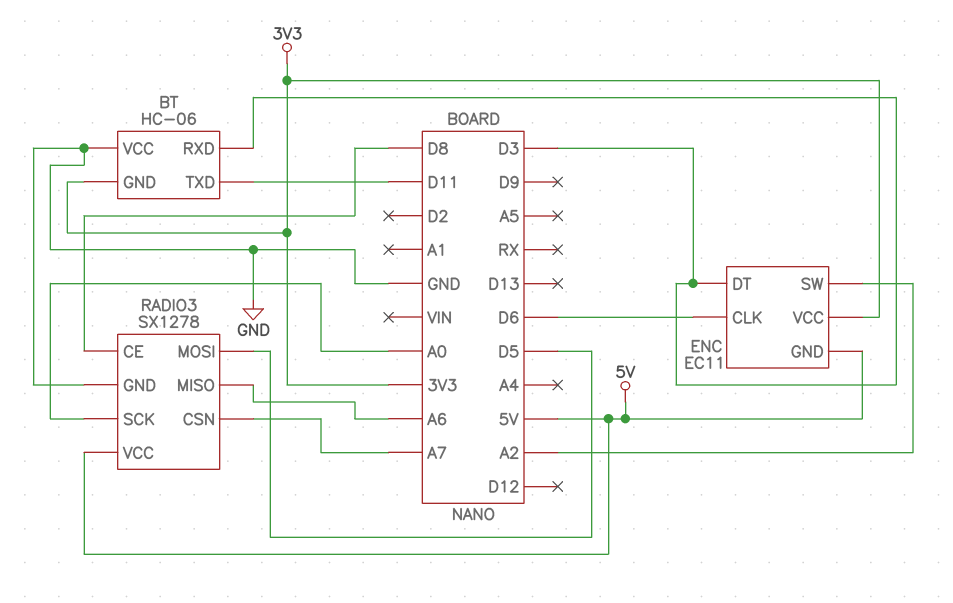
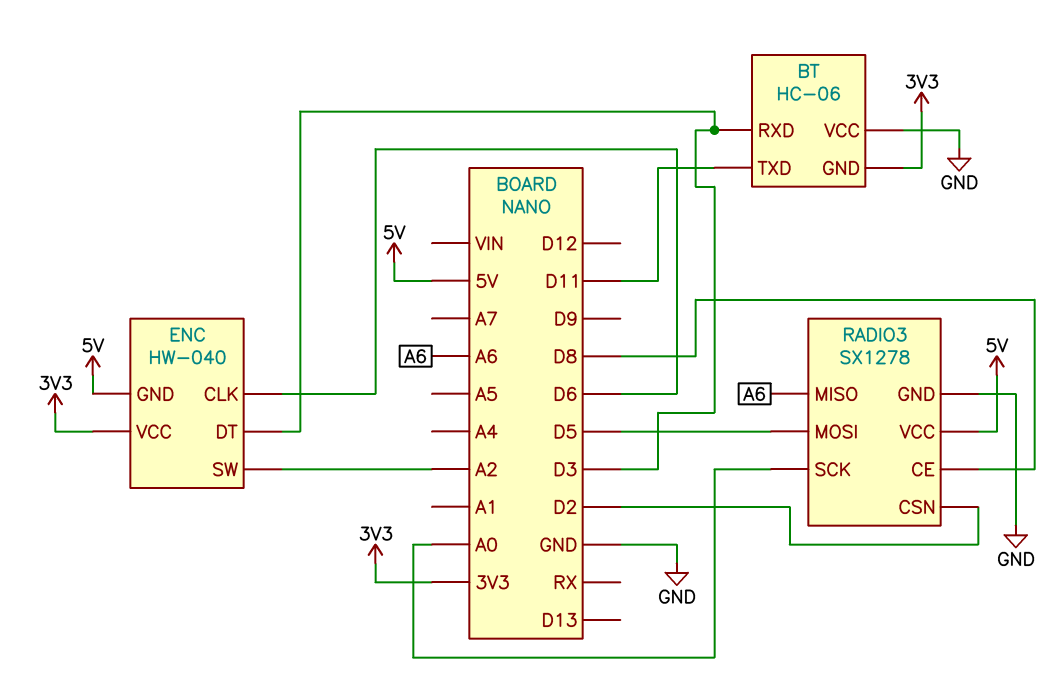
ENC: EC11 -> HW-040
RADIO3 pin CSN: A7 -> D2

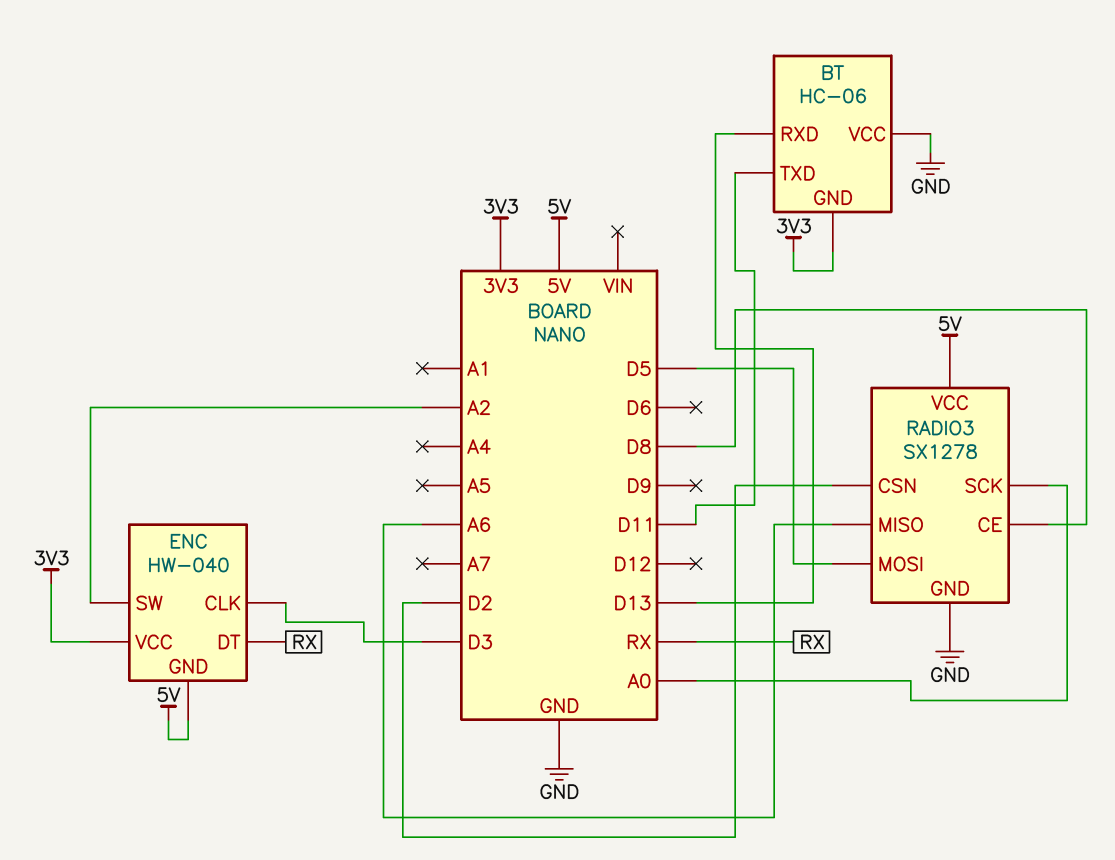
BT pin RXD: D3 -> D13
ENC pin CLK: D6 -> D3
ENC pin DT: D3 -> RX

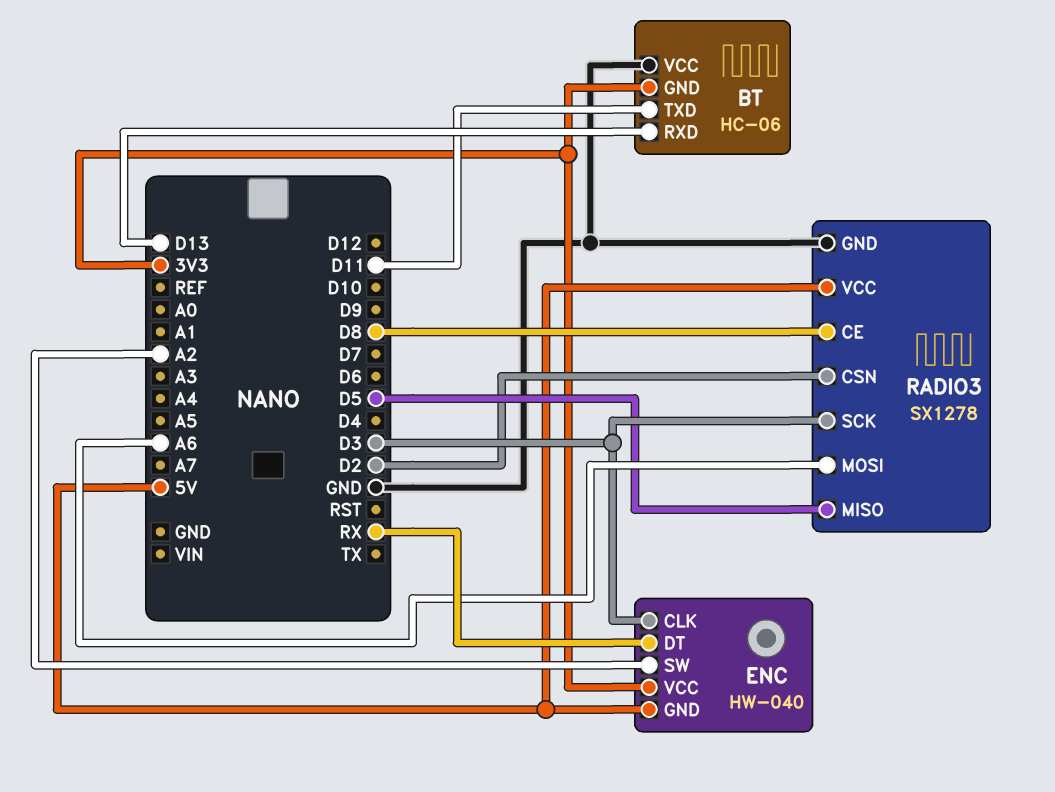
RADIO3 pin MISO: A6 -> D5
RADIO3 pin MOSI: D5 -> A6
RADIO3 pin SCK: A0 -> D3

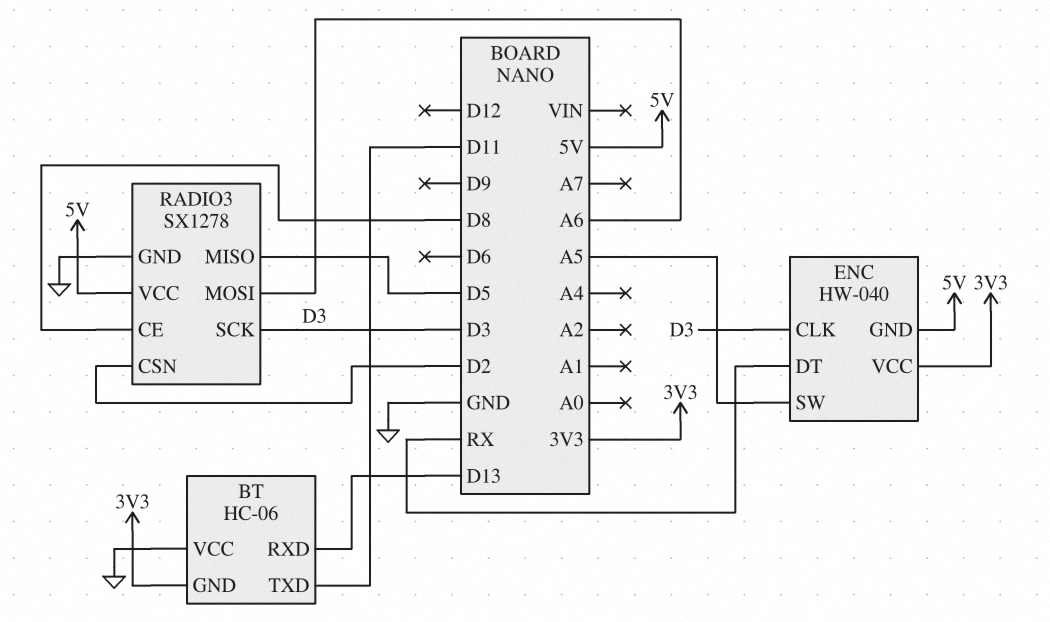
ENC pin SW: A2 -> A5

